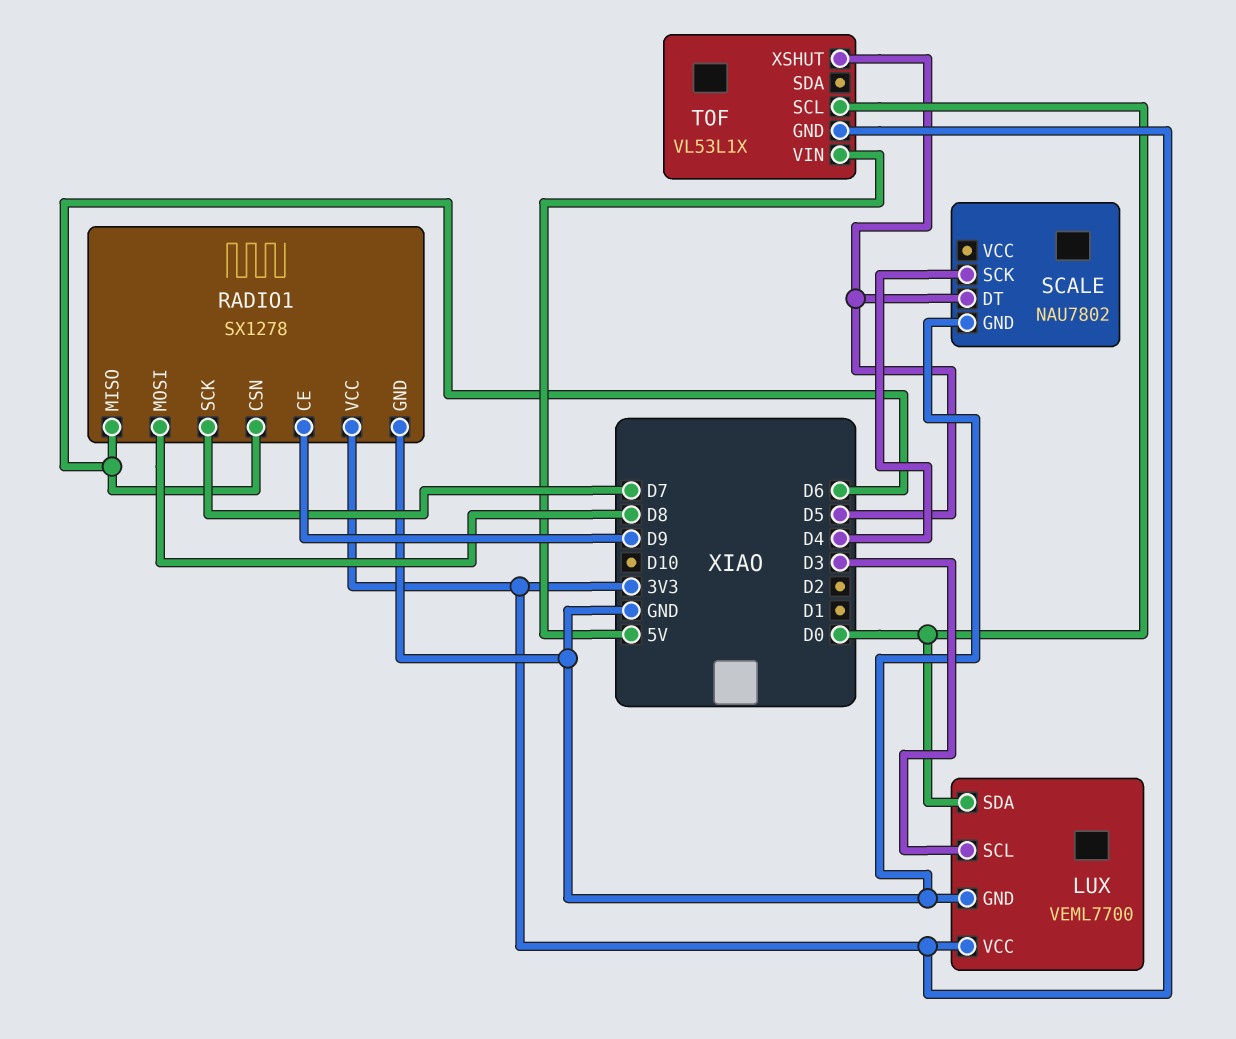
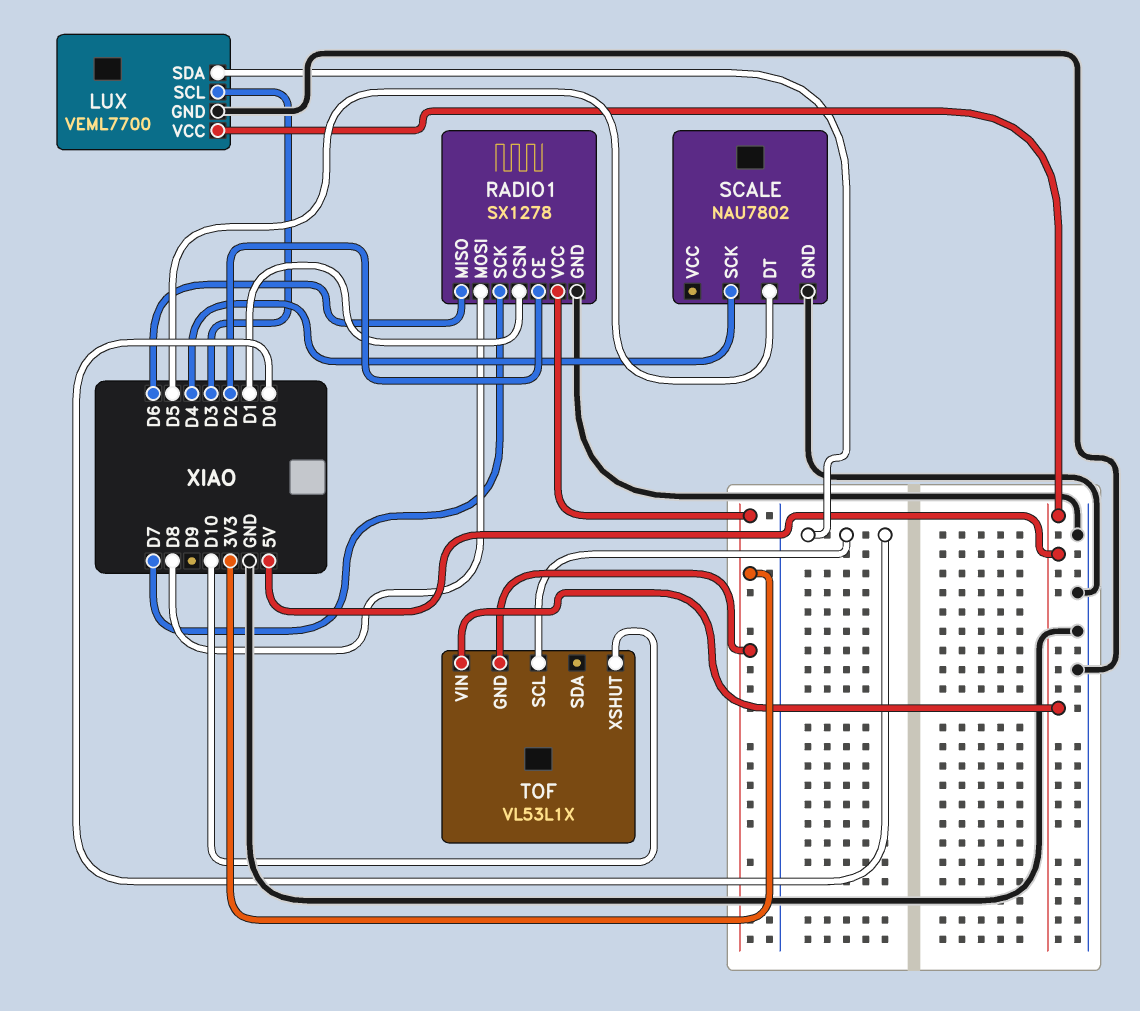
LUX pin VCC: 3V3 -> 5V
RADIO1 pin CE: D9 -> D2
RADIO1 pin CSN: D6 -> D1
TOF pin XSHUT: D5 -> D10

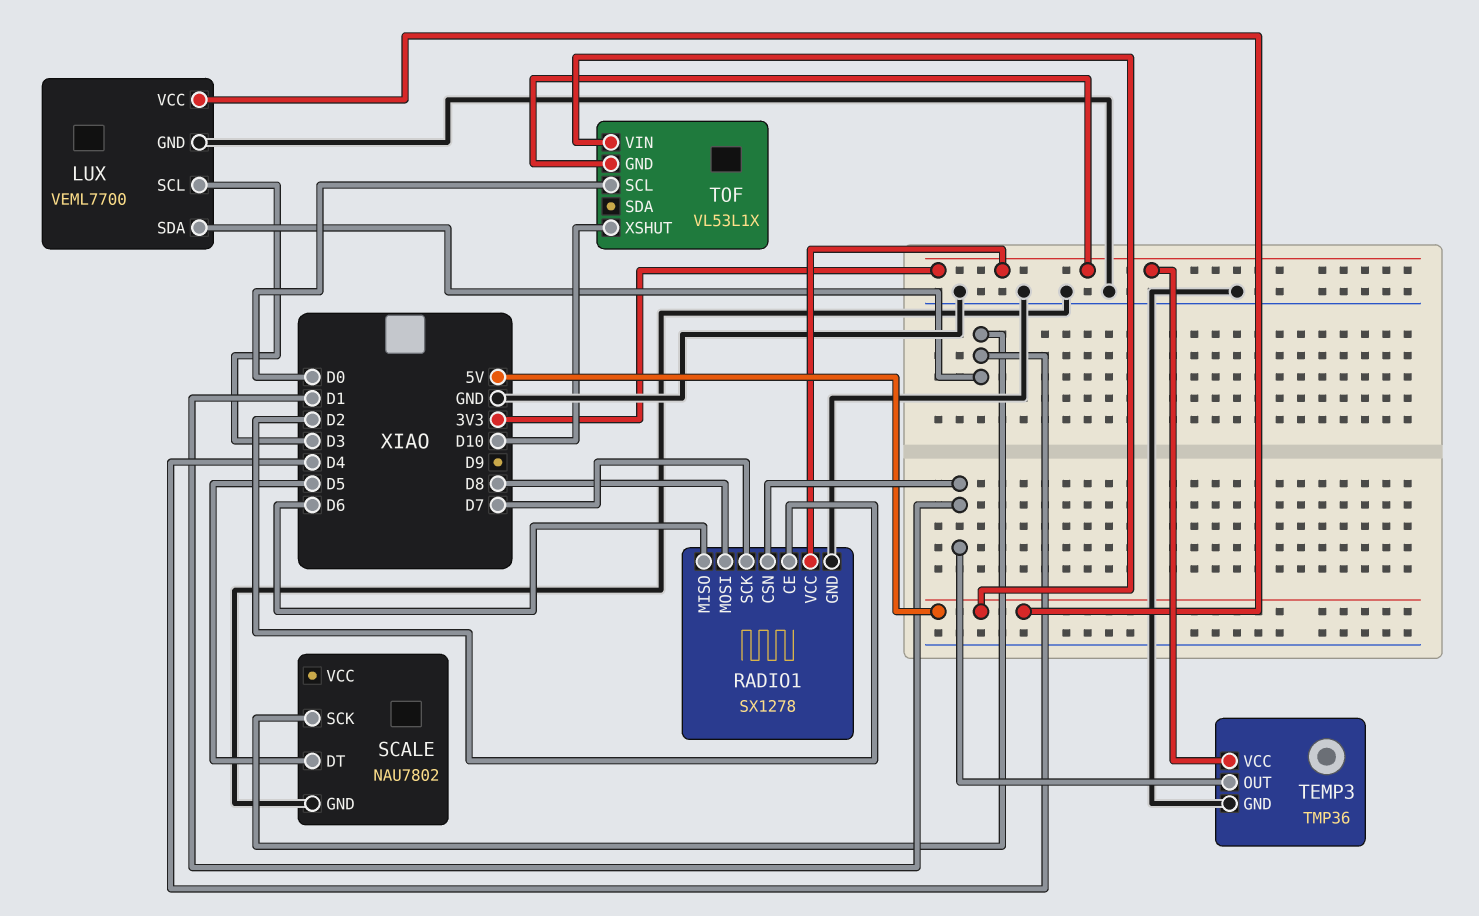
LUX pin SDA: D0 -> D4
TEMP3: none -> TMP36
TEMP3 pin GND: none -> GND
TEMP3 pin OUT: none -> D1
TEMP3 pin VCC: none -> 3V3

